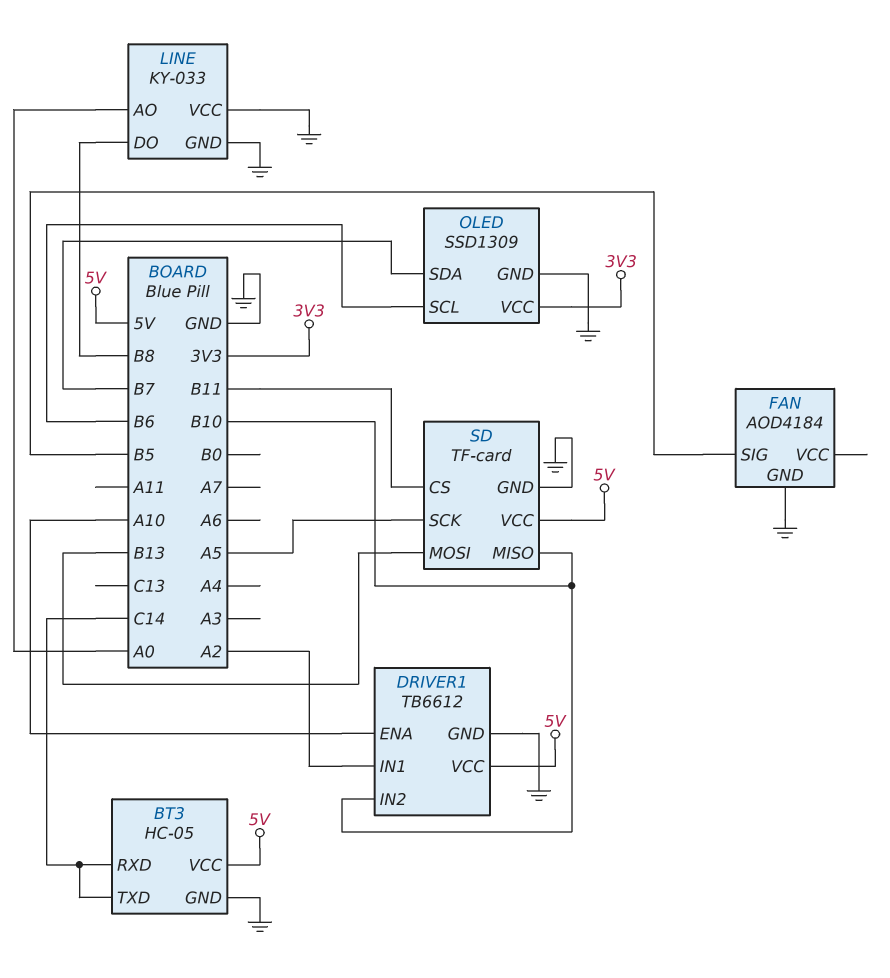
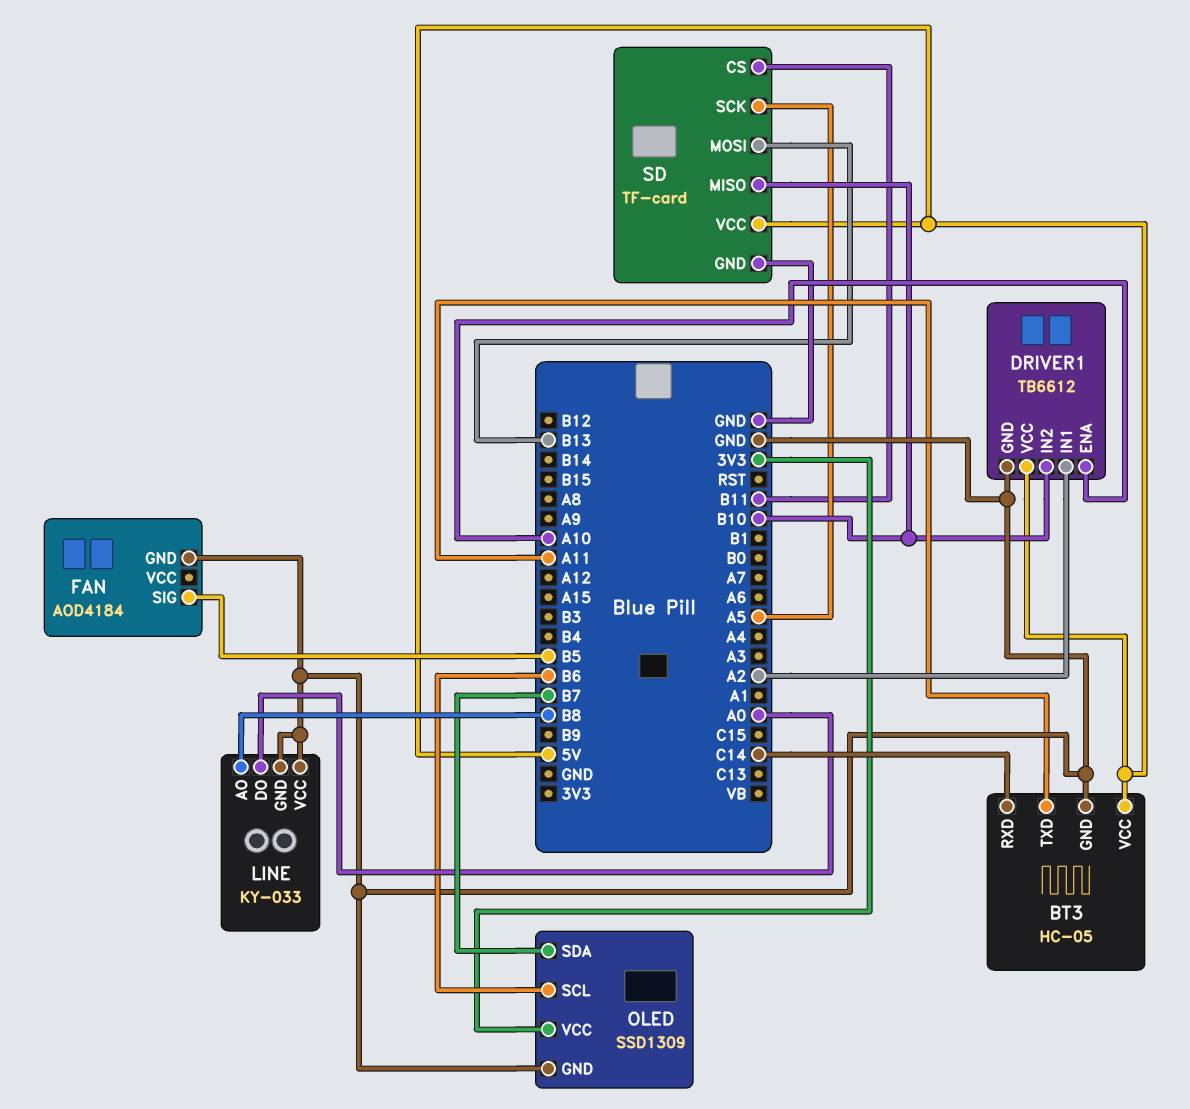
BT3 pin TXD: C14 -> A11
LINE pin AO: A0 -> B8
LINE pin DO: B8 -> A0

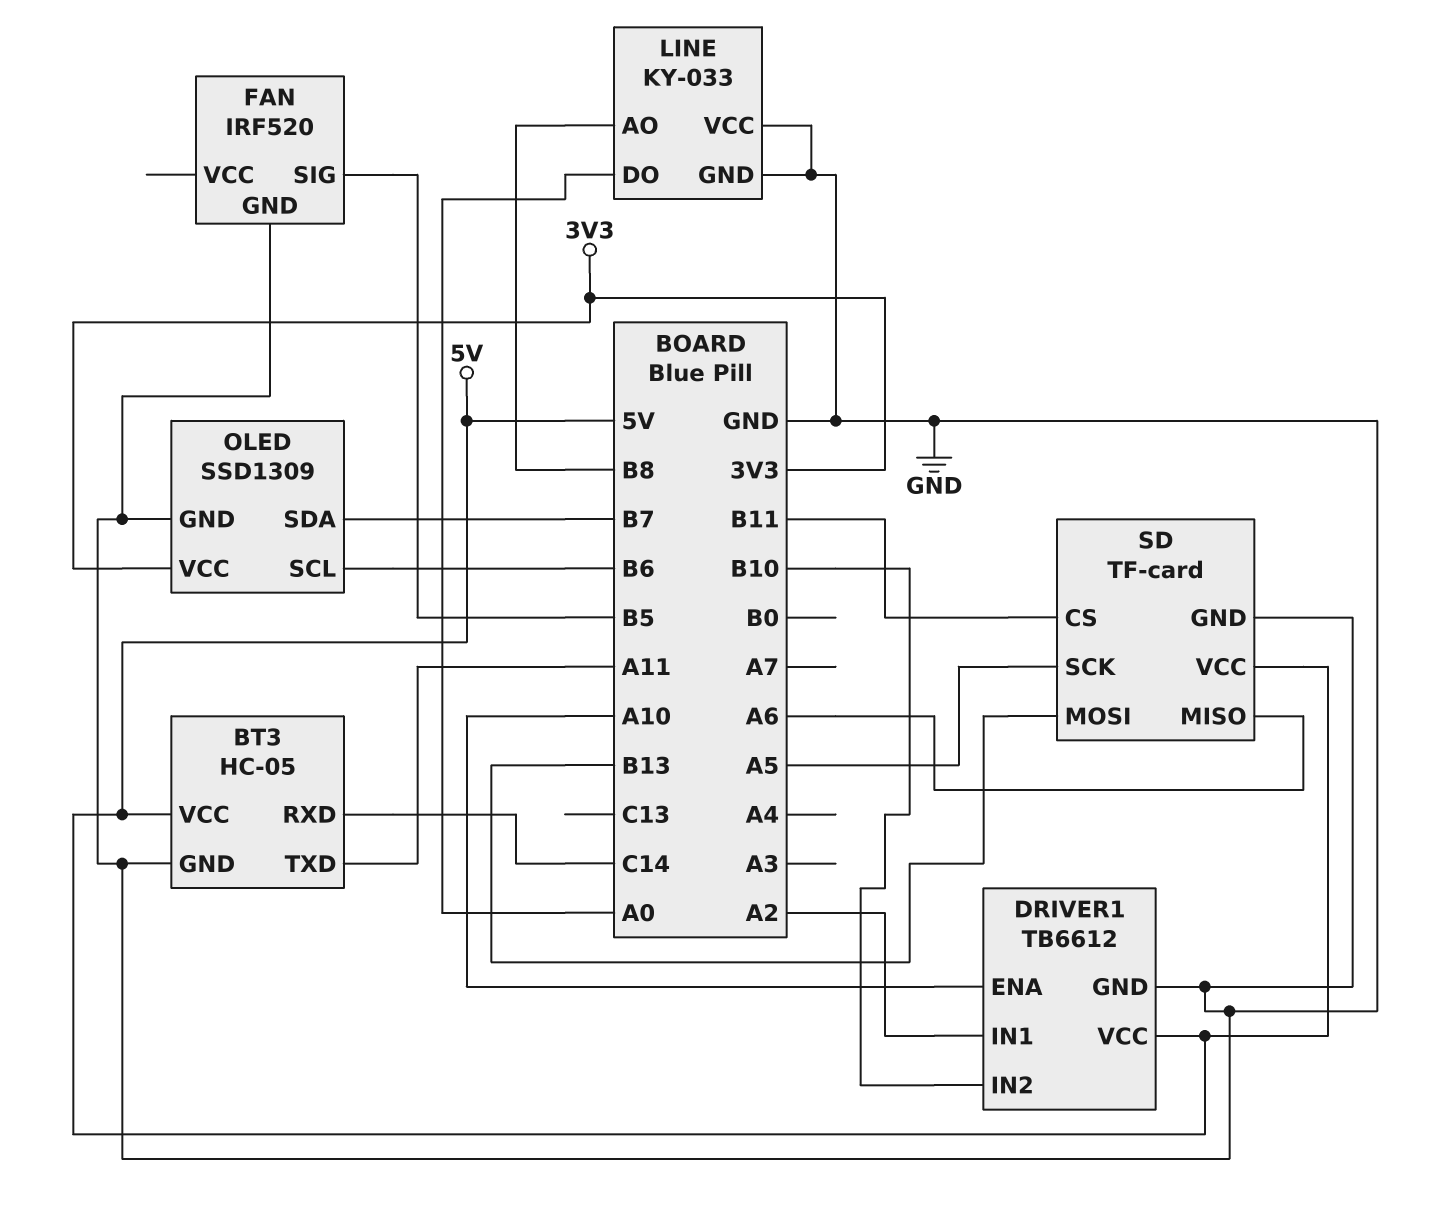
FAN: AOD4184 -> IRF520
SD pin MISO: B10 -> A6

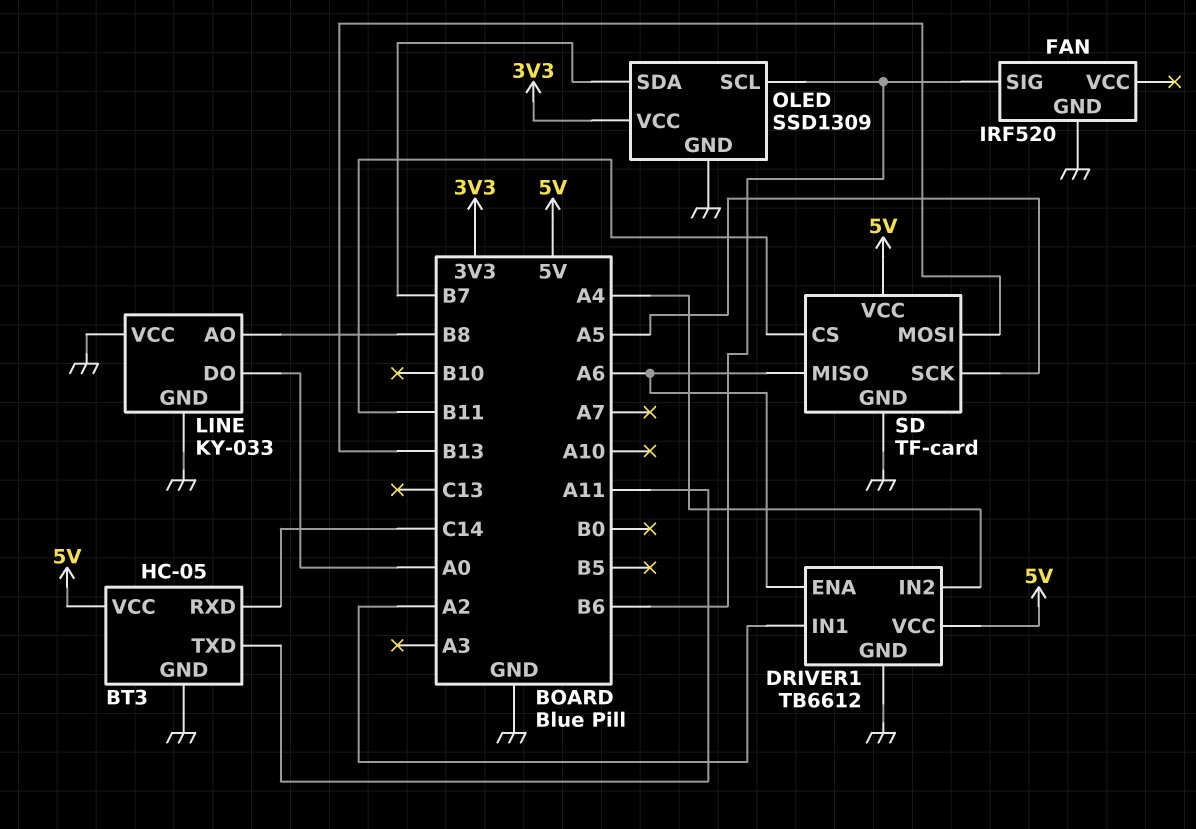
DRIVER1 pin ENA: A10 -> A6
DRIVER1 pin IN2: B10 -> A4
FAN pin SIG: B5 -> B6

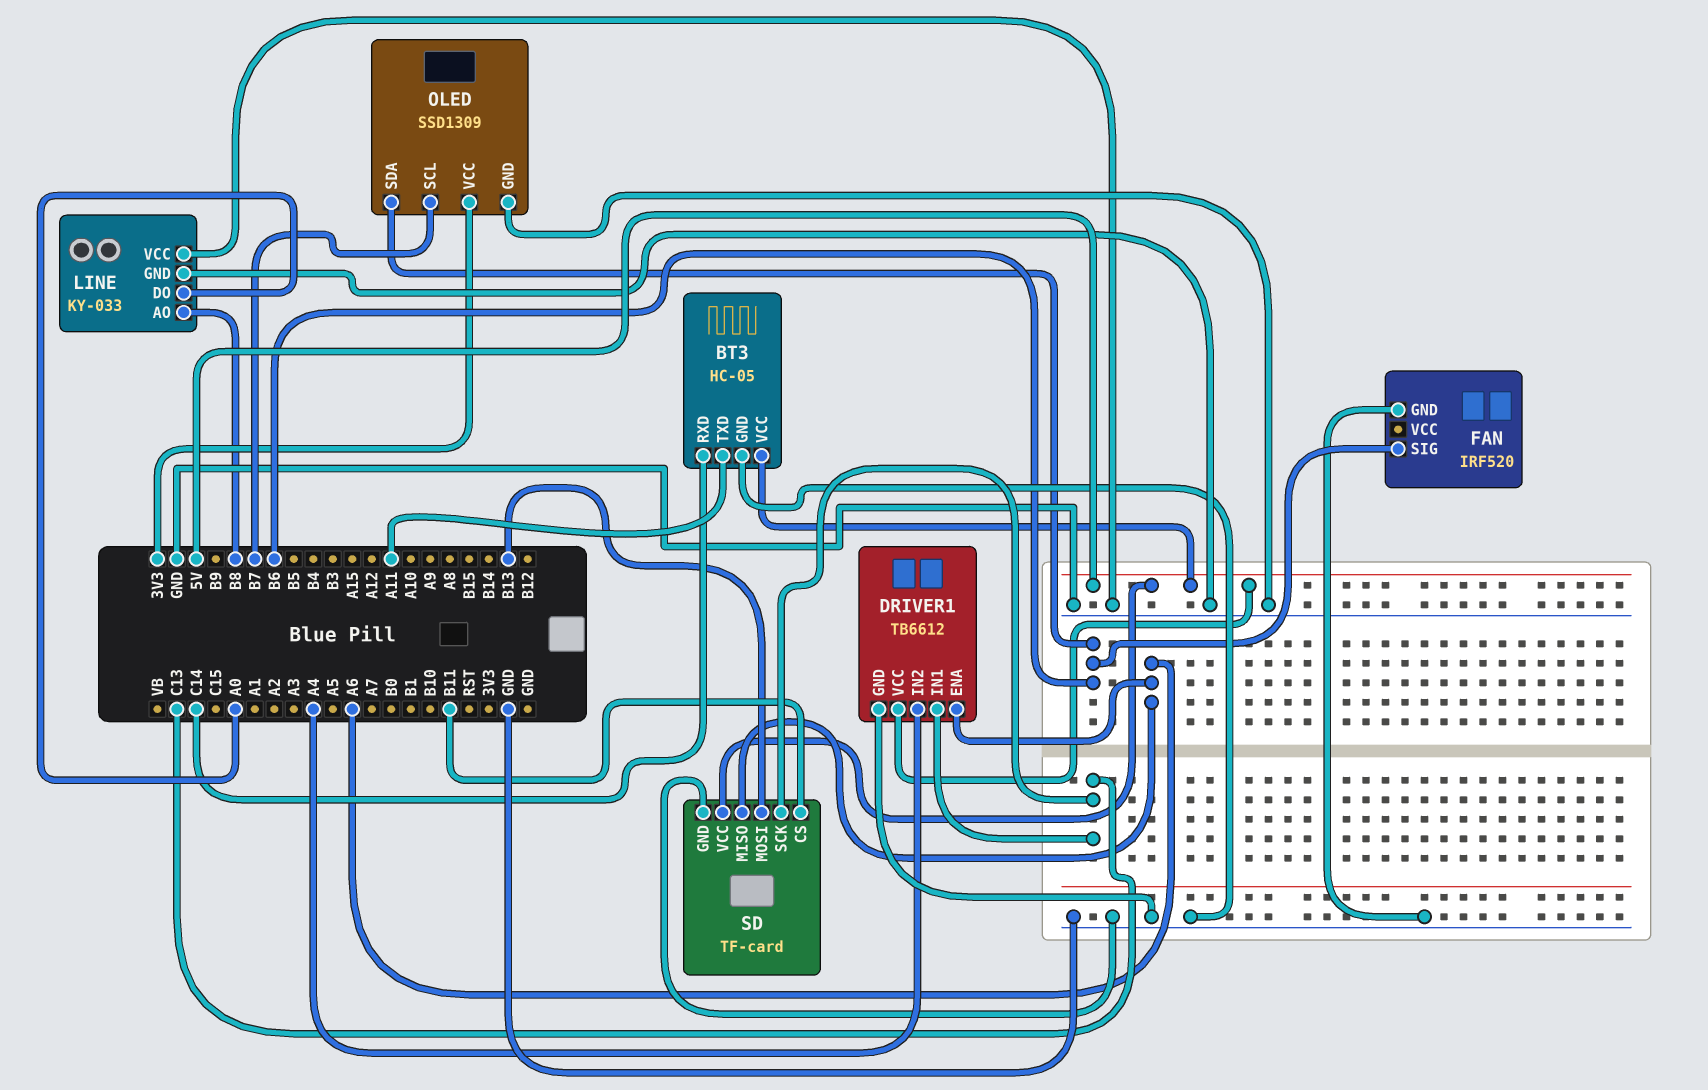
DRIVER1 pin IN1: A2 -> C13
OLED pin SCL: B6 -> B7
OLED pin SDA: B7 -> B6
SD pin SCK: A5 -> C13

